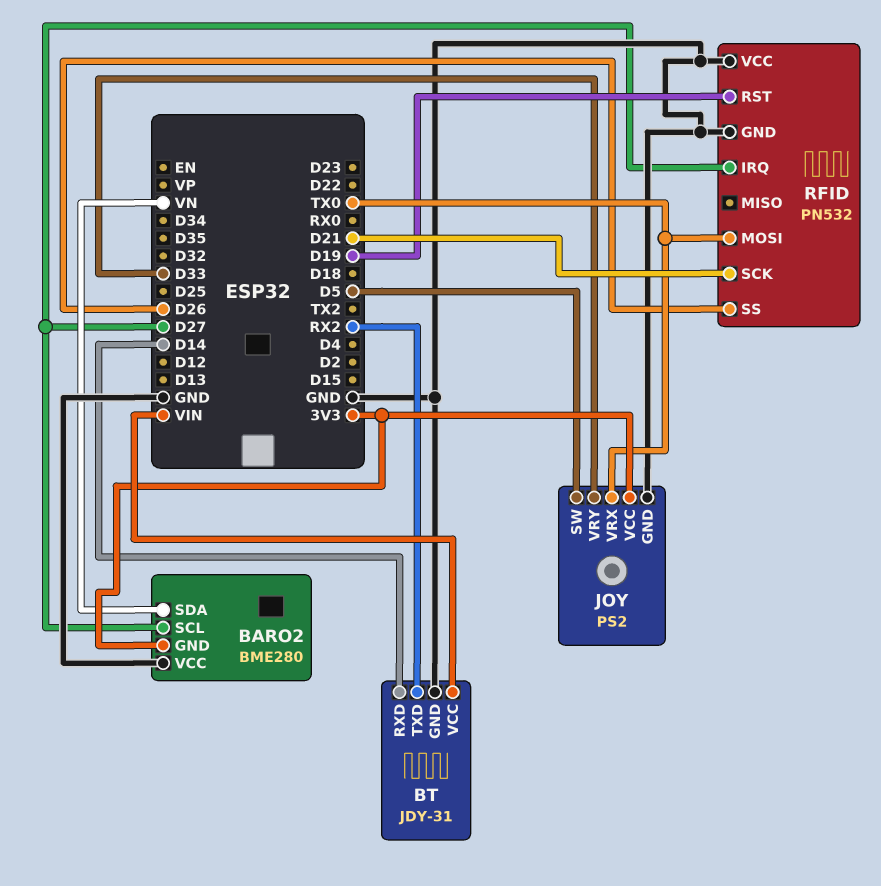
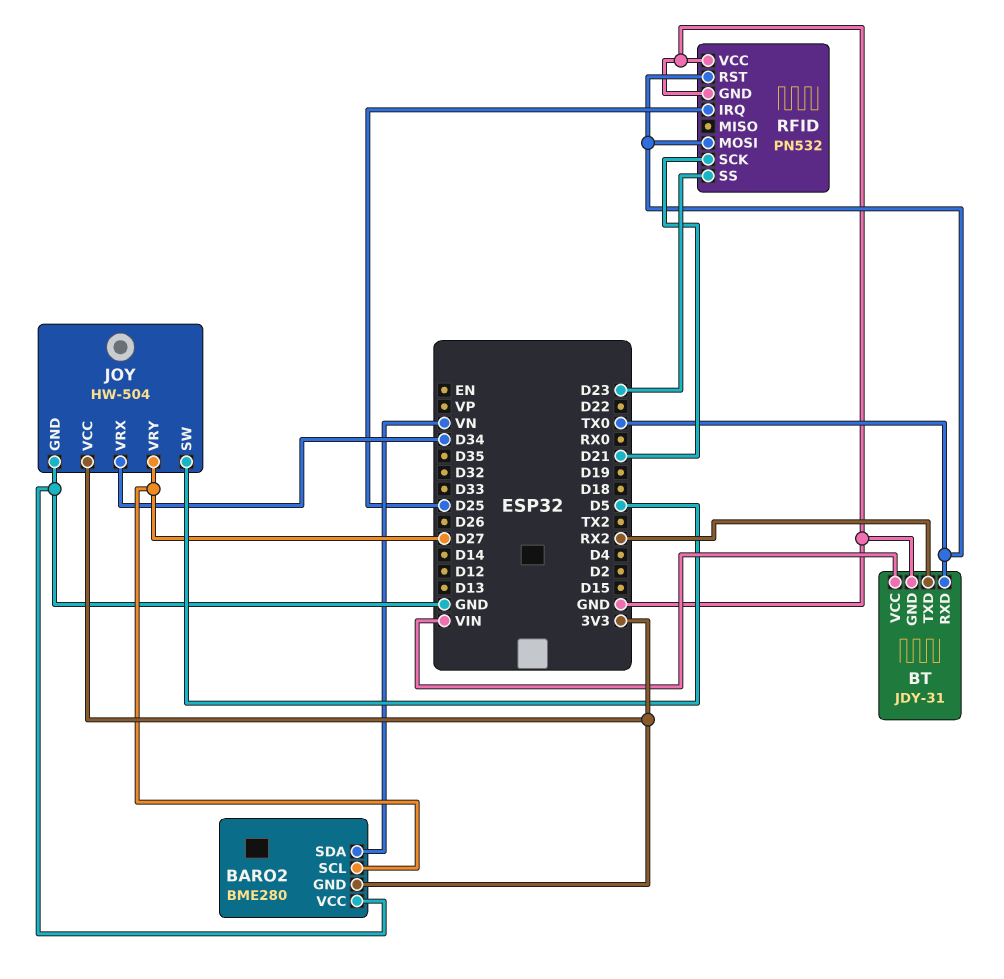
BT pin RXD: D14 -> TX0
JOY: PS2 -> HW-504
JOY pin VRX: TX0 -> D34
JOY pin VRY: D33 -> D27
RFID pin IRQ: D27 -> D25
RFID pin RST: D19 -> TX0
RFID pin SS: D26 -> D23

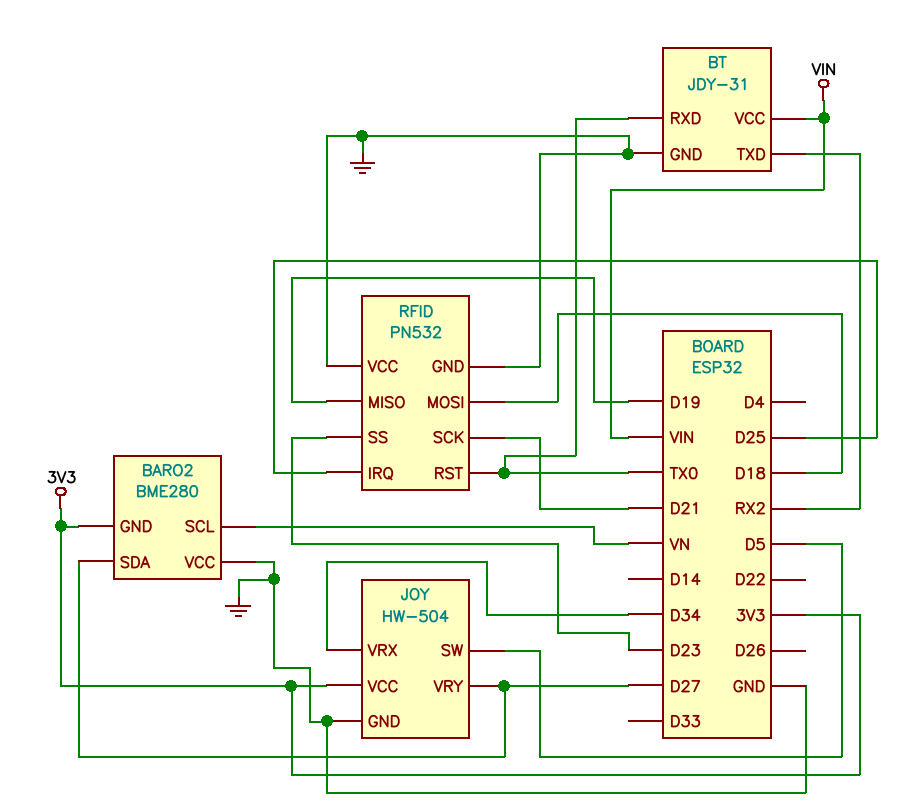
BARO2 pin SCL: D27 -> VN
BARO2 pin SDA: VN -> D27
RFID pin MISO: none -> D19
RFID pin MOSI: TX0 -> D18

